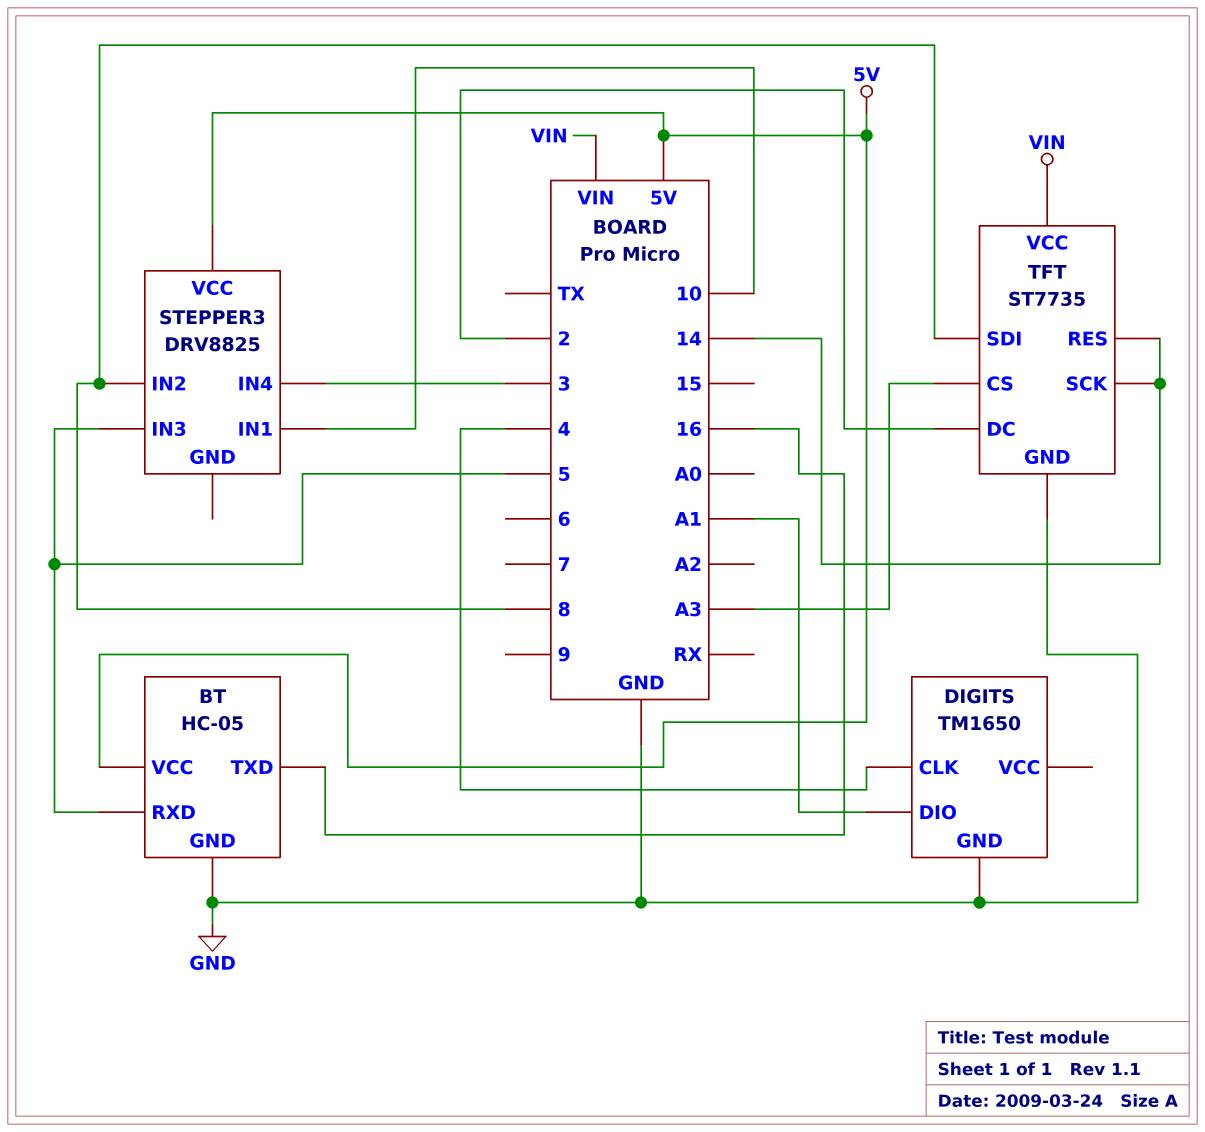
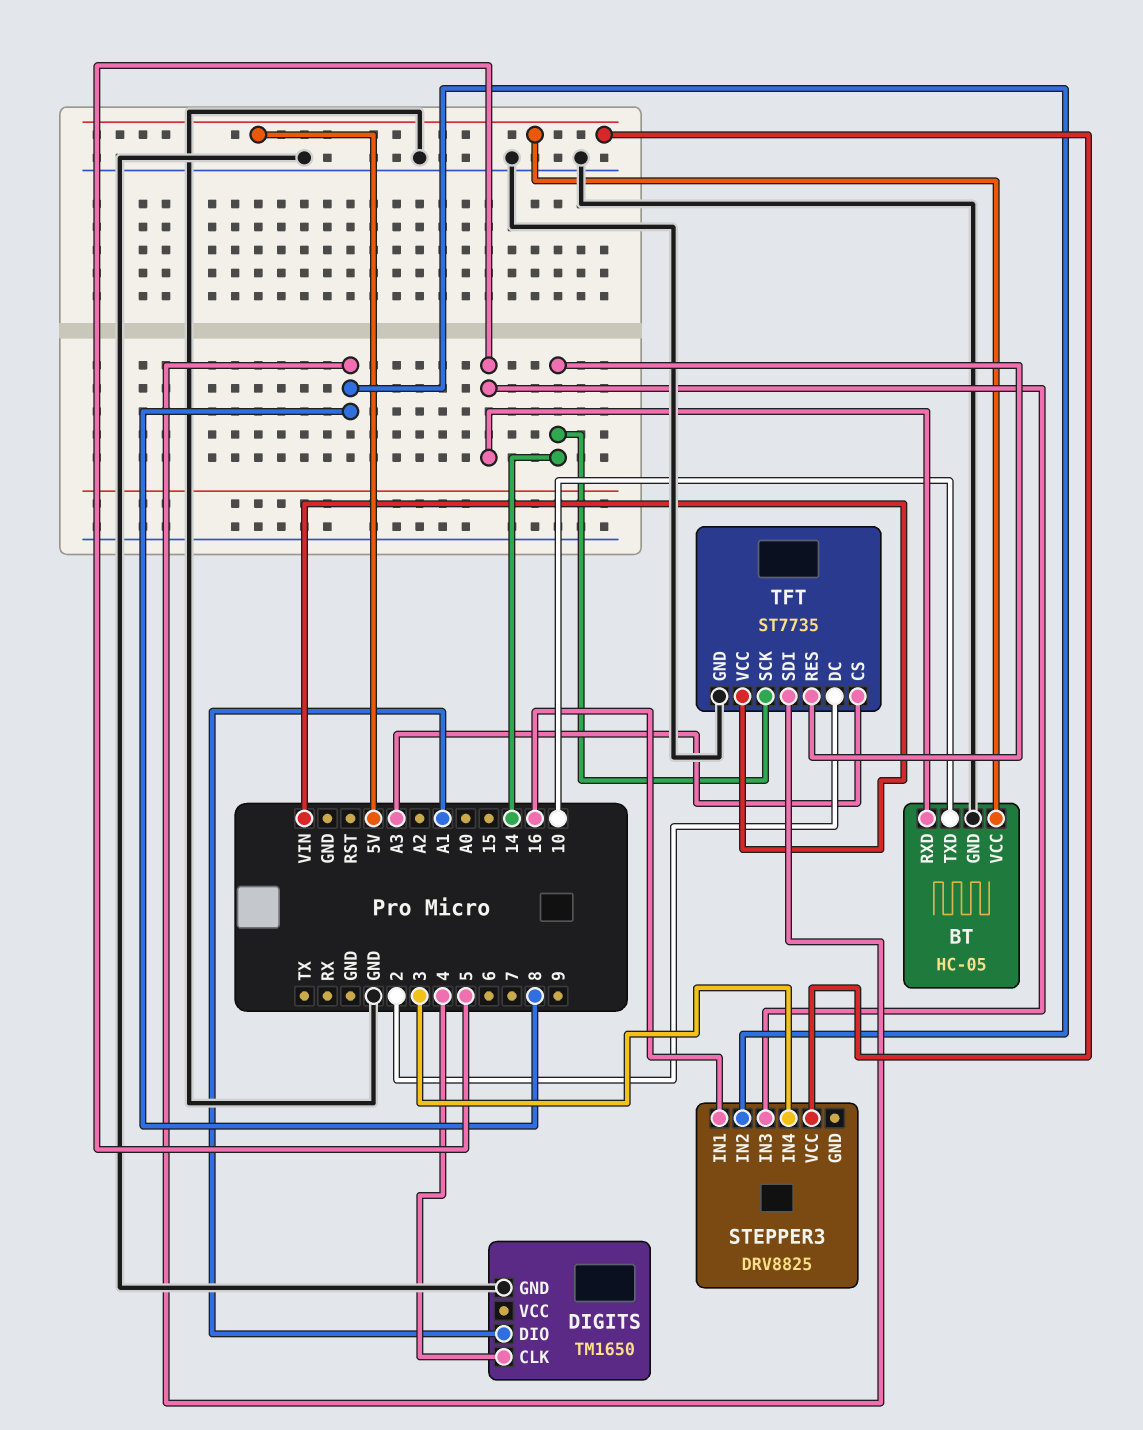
BT pin TXD: 16 -> 10
STEPPER3 pin IN1: 10 -> 16

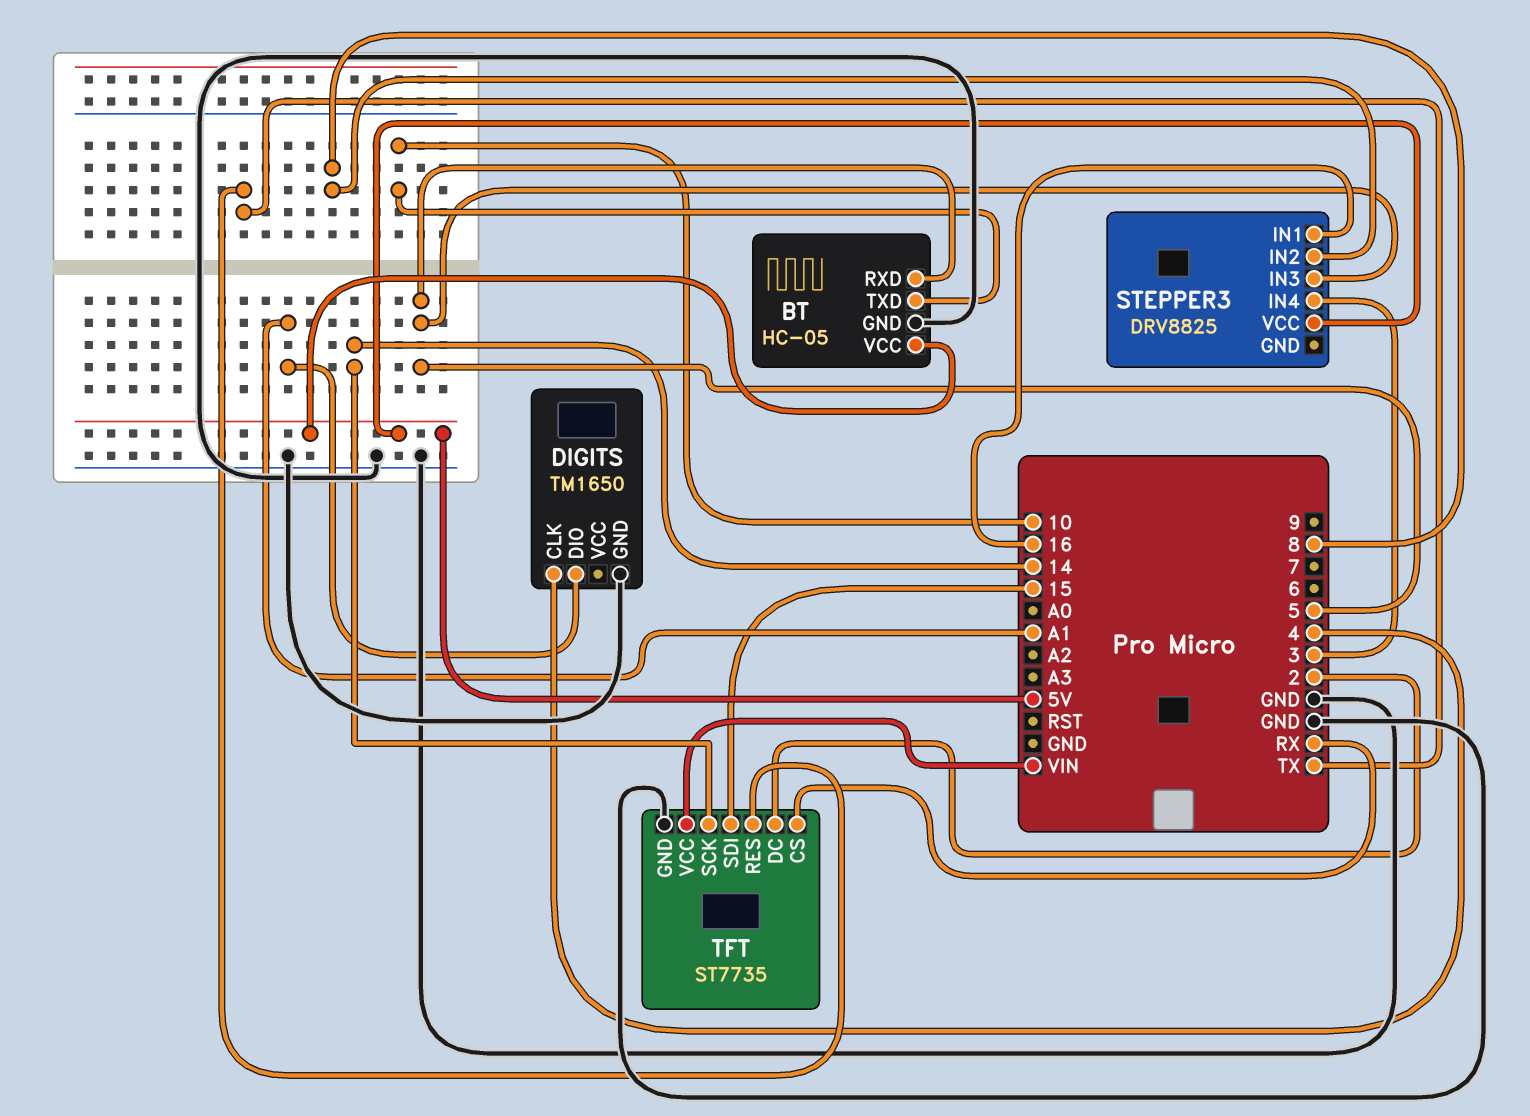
TFT pin CS: A3 -> RX
TFT pin RES: 14 -> TX
TFT pin SDI: 8 -> 15

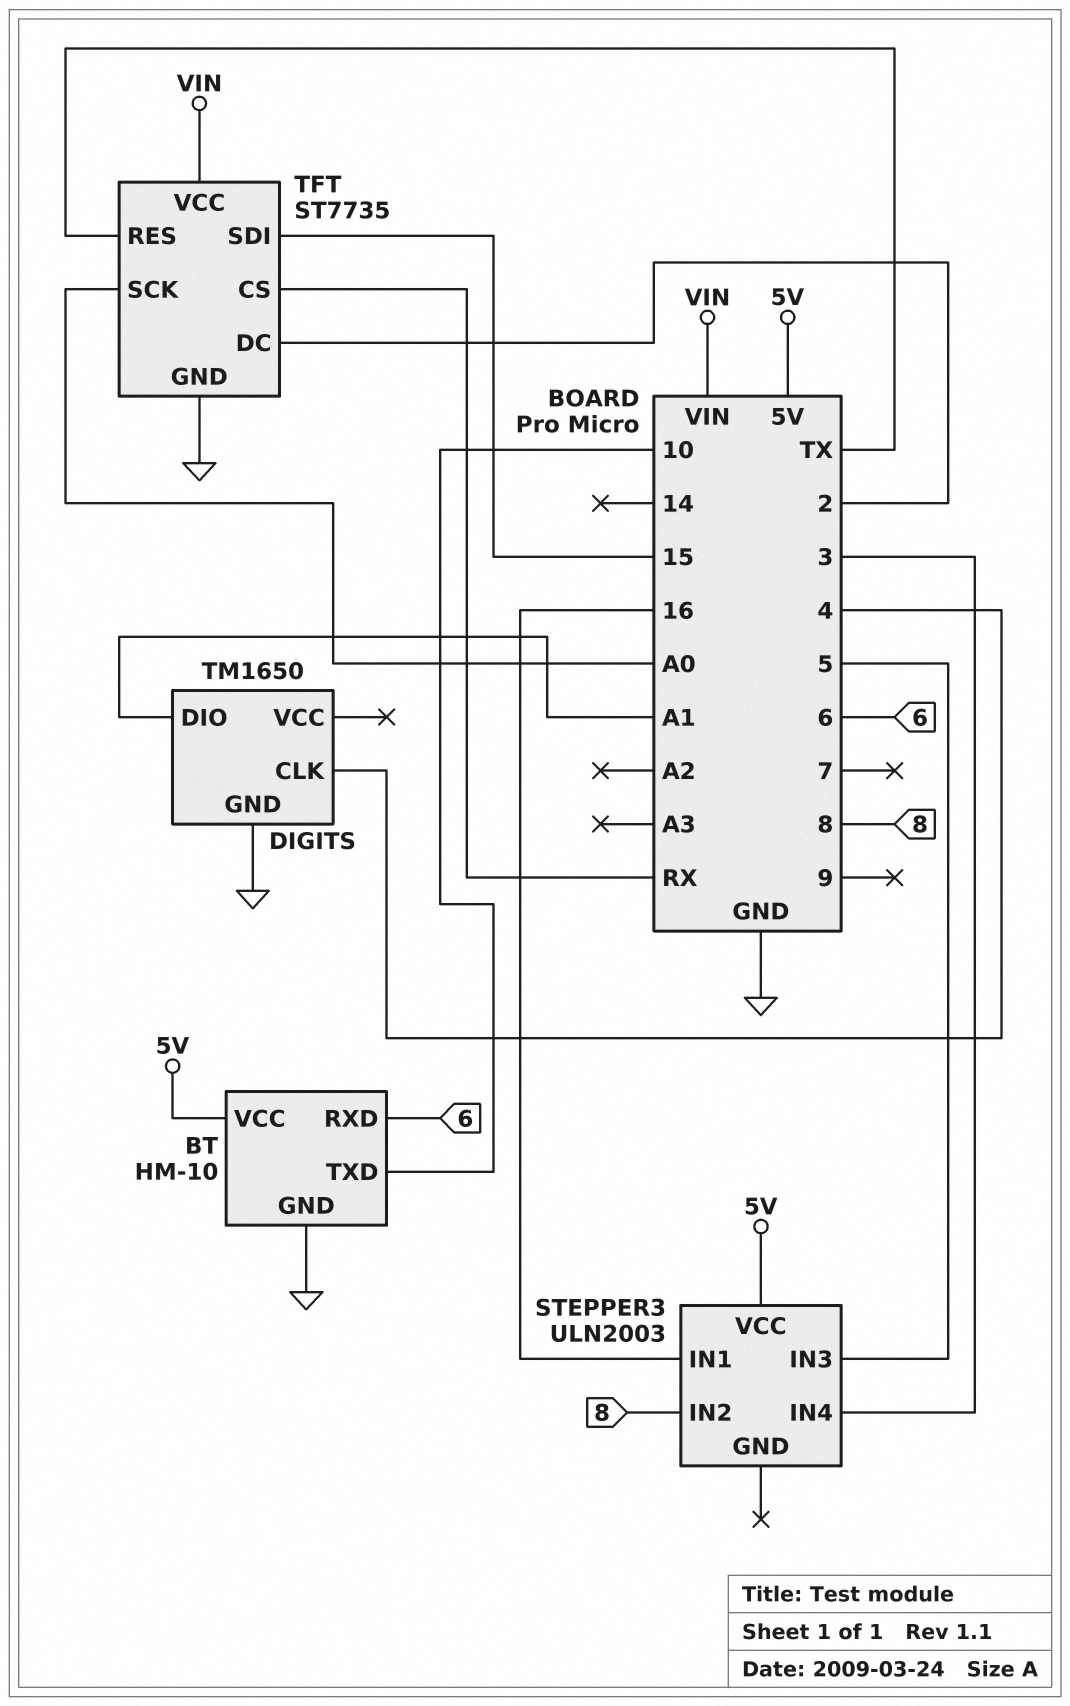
BT: HC-05 -> HM-10
BT pin RXD: 5 -> 6
STEPPER3: DRV8825 -> ULN2003
TFT pin SCK: 14 -> A0

